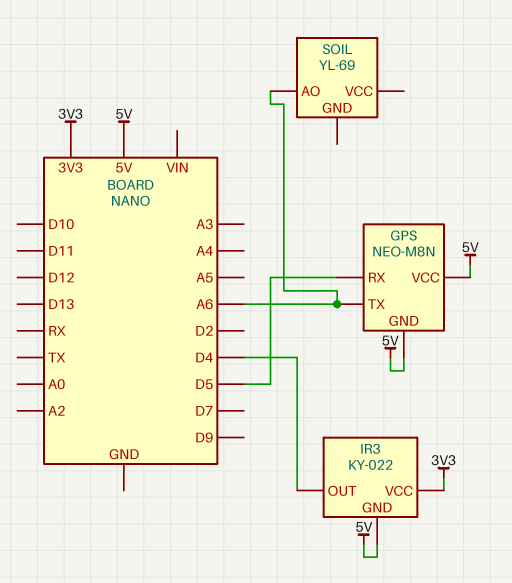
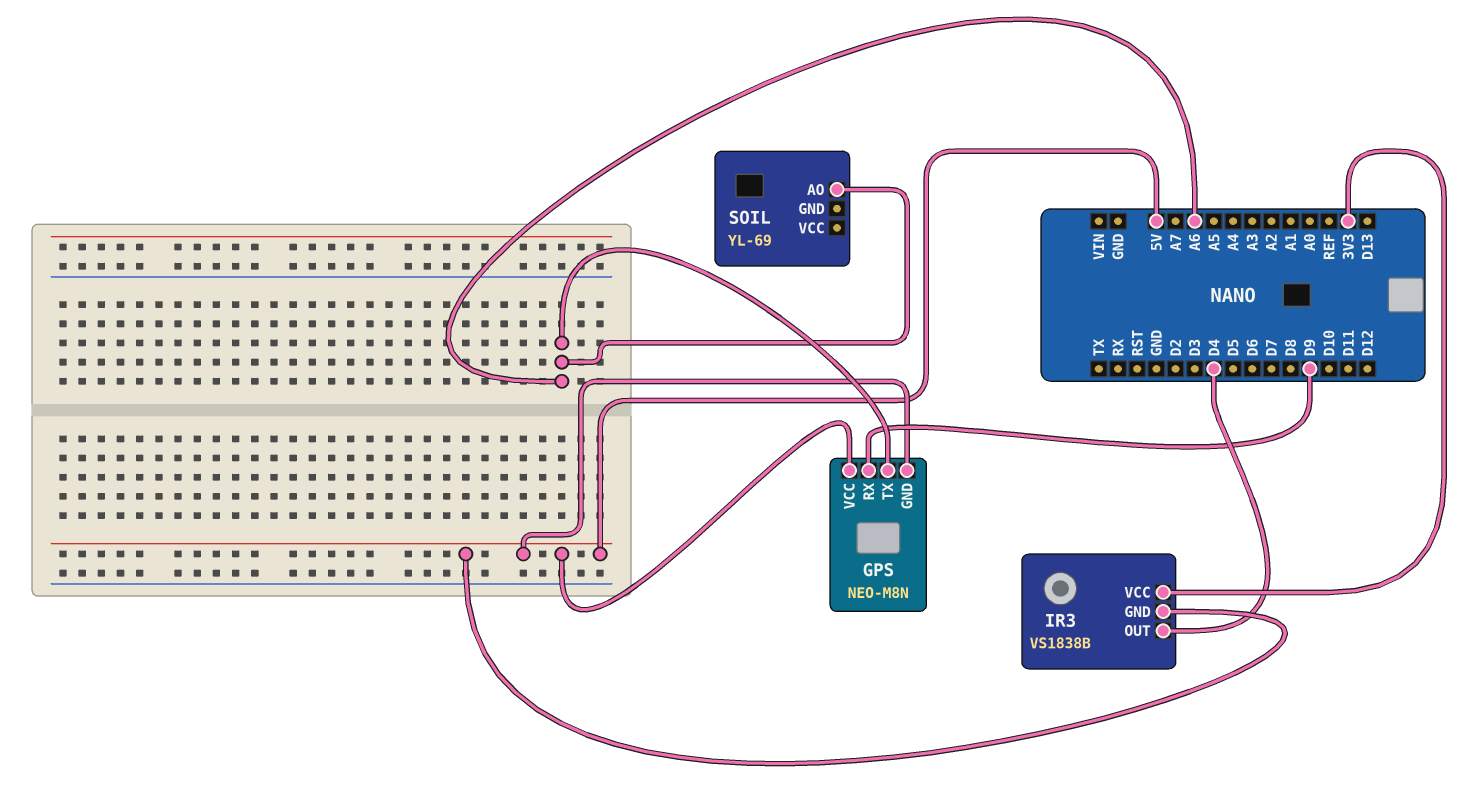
GPS pin RX: D5 -> D9
IR3: KY-022 -> VS1838B

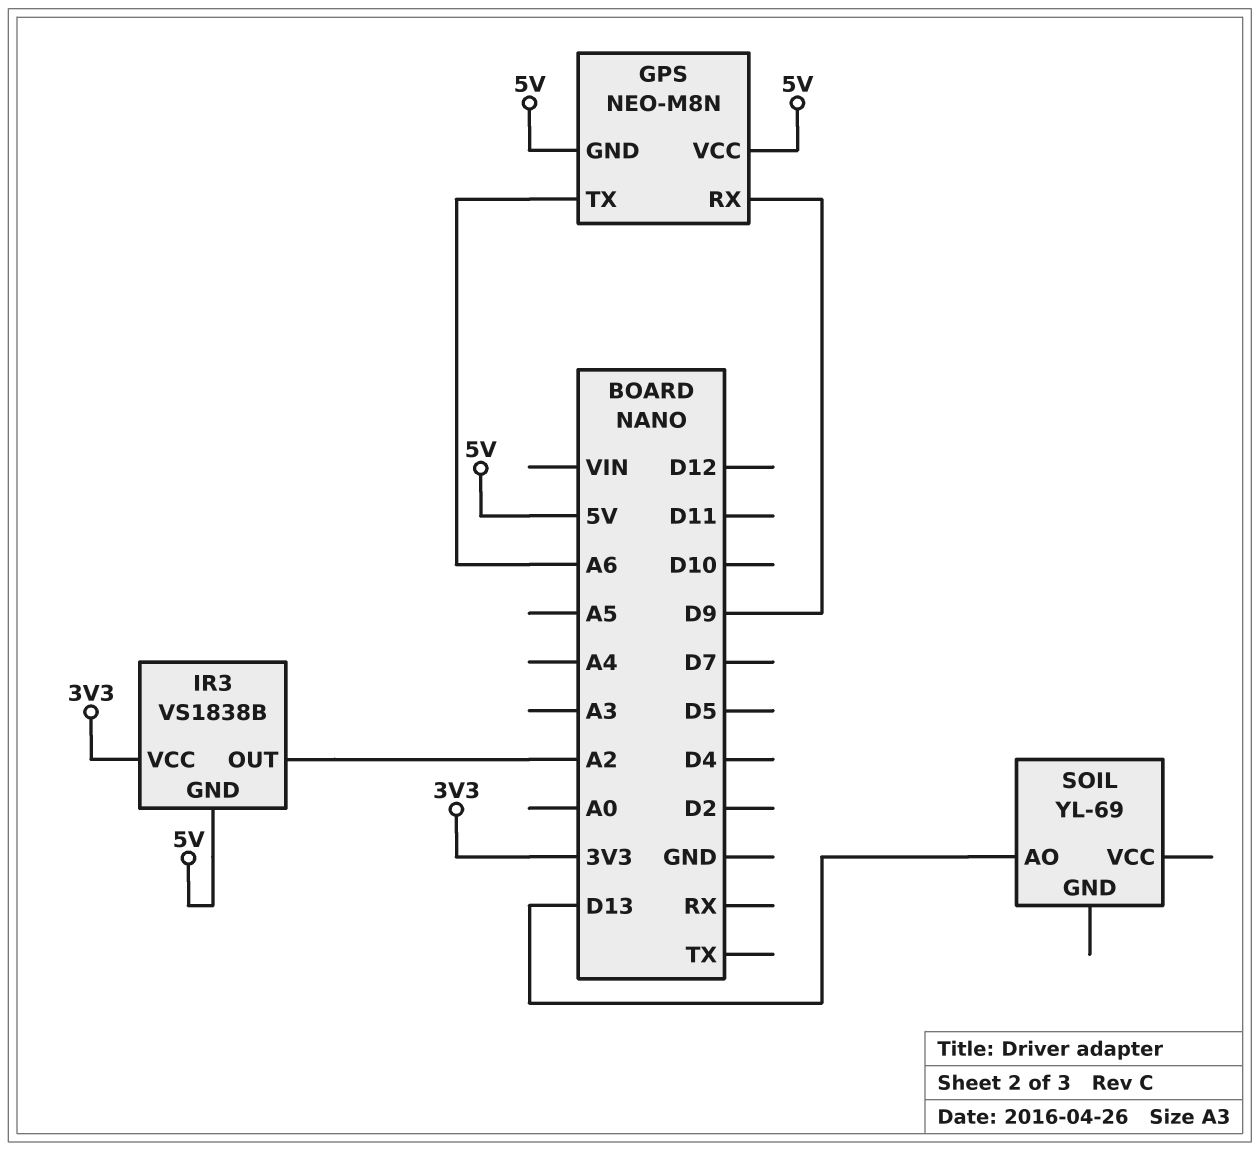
IR3 pin OUT: D4 -> A2
SOIL pin AO: A6 -> D13

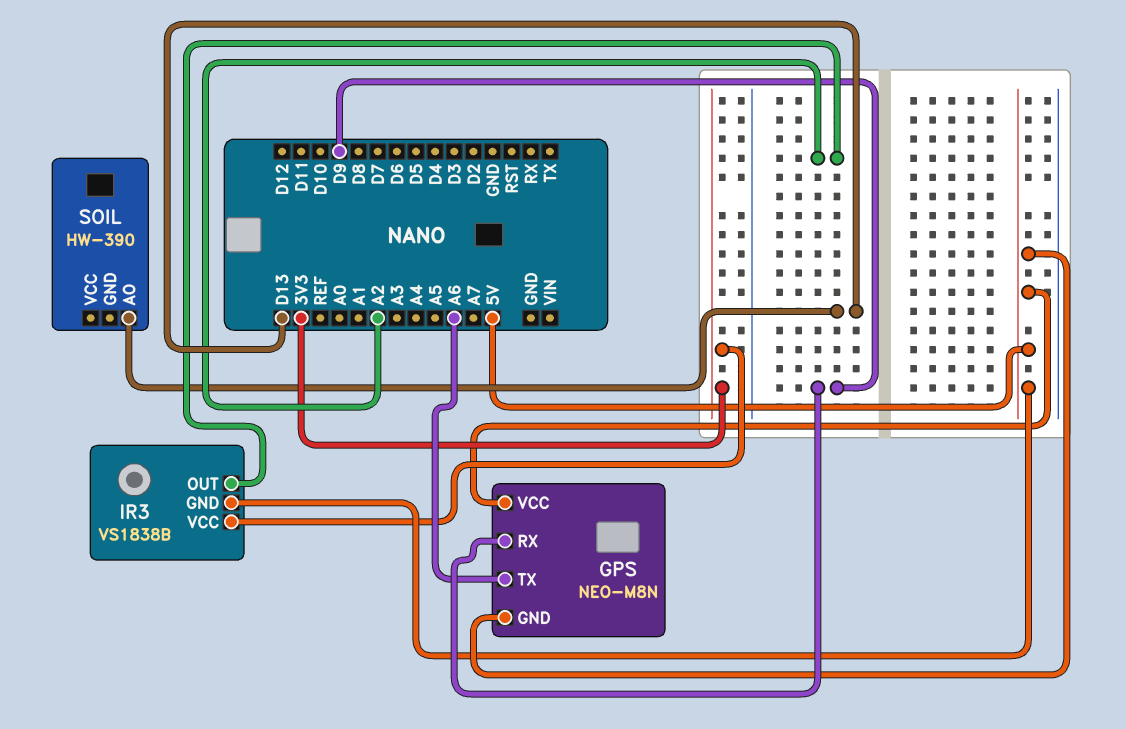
SOIL: YL-69 -> HW-390

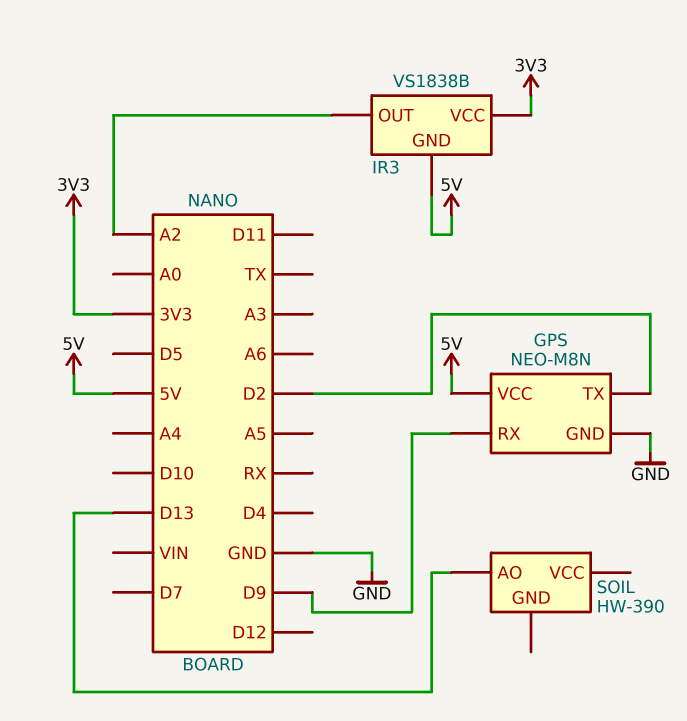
GPS pin GND: 5V -> GND
GPS pin TX: A6 -> D2

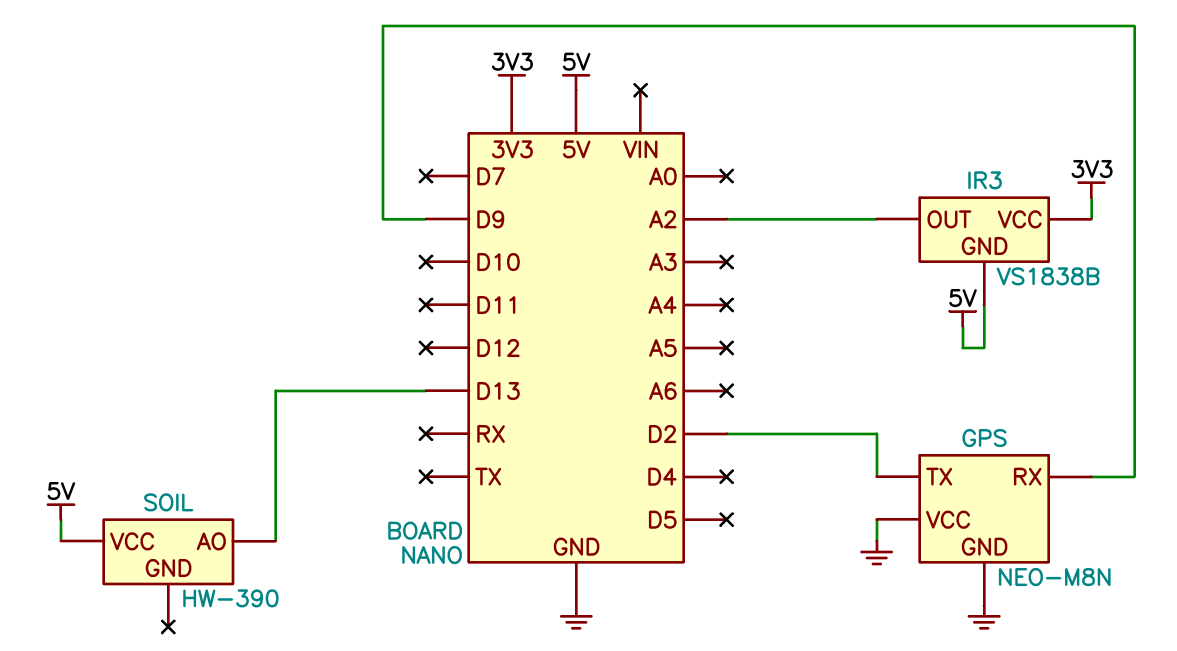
GPS pin VCC: 5V -> GND
SOIL pin VCC: none -> 5V

